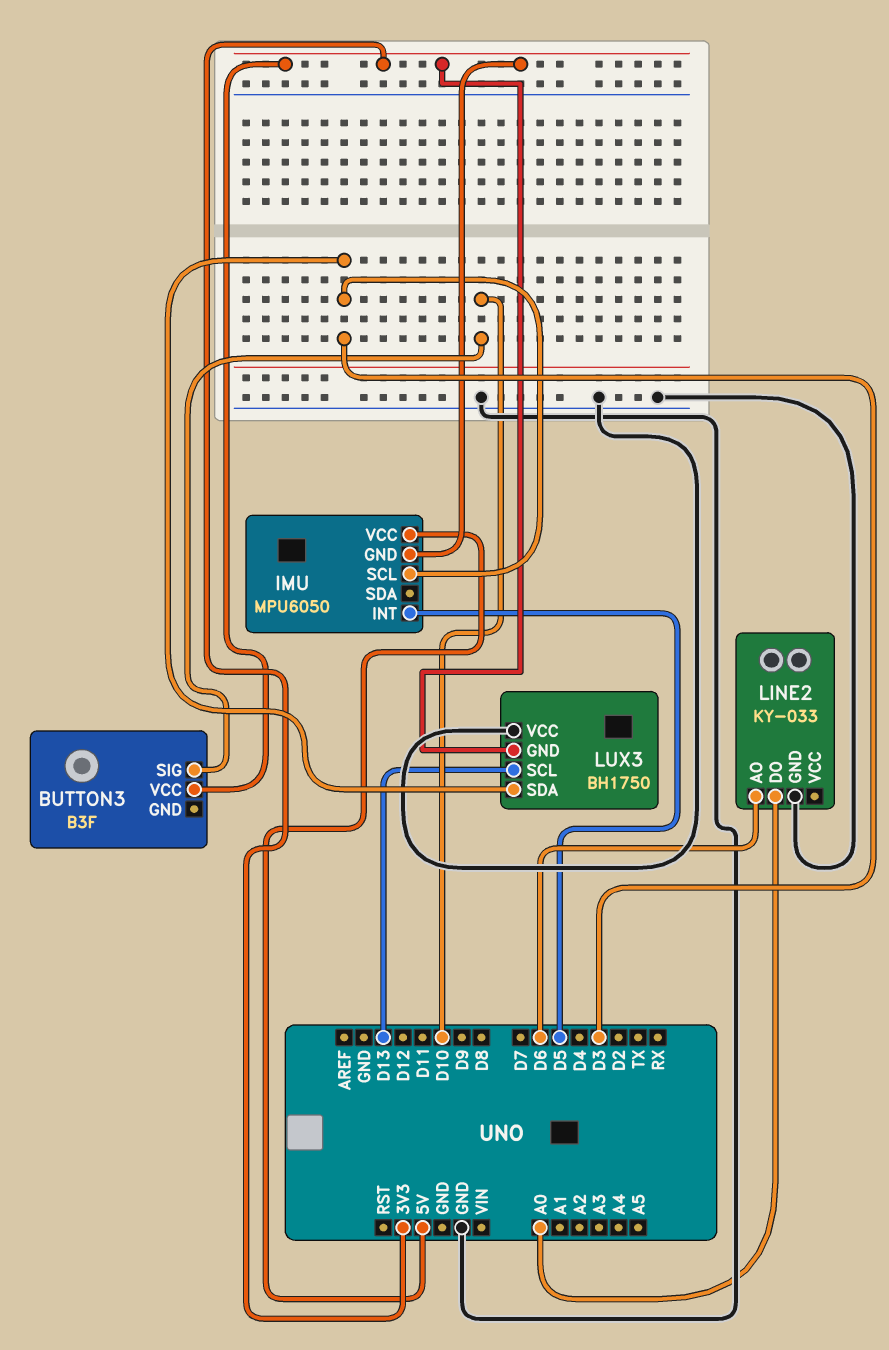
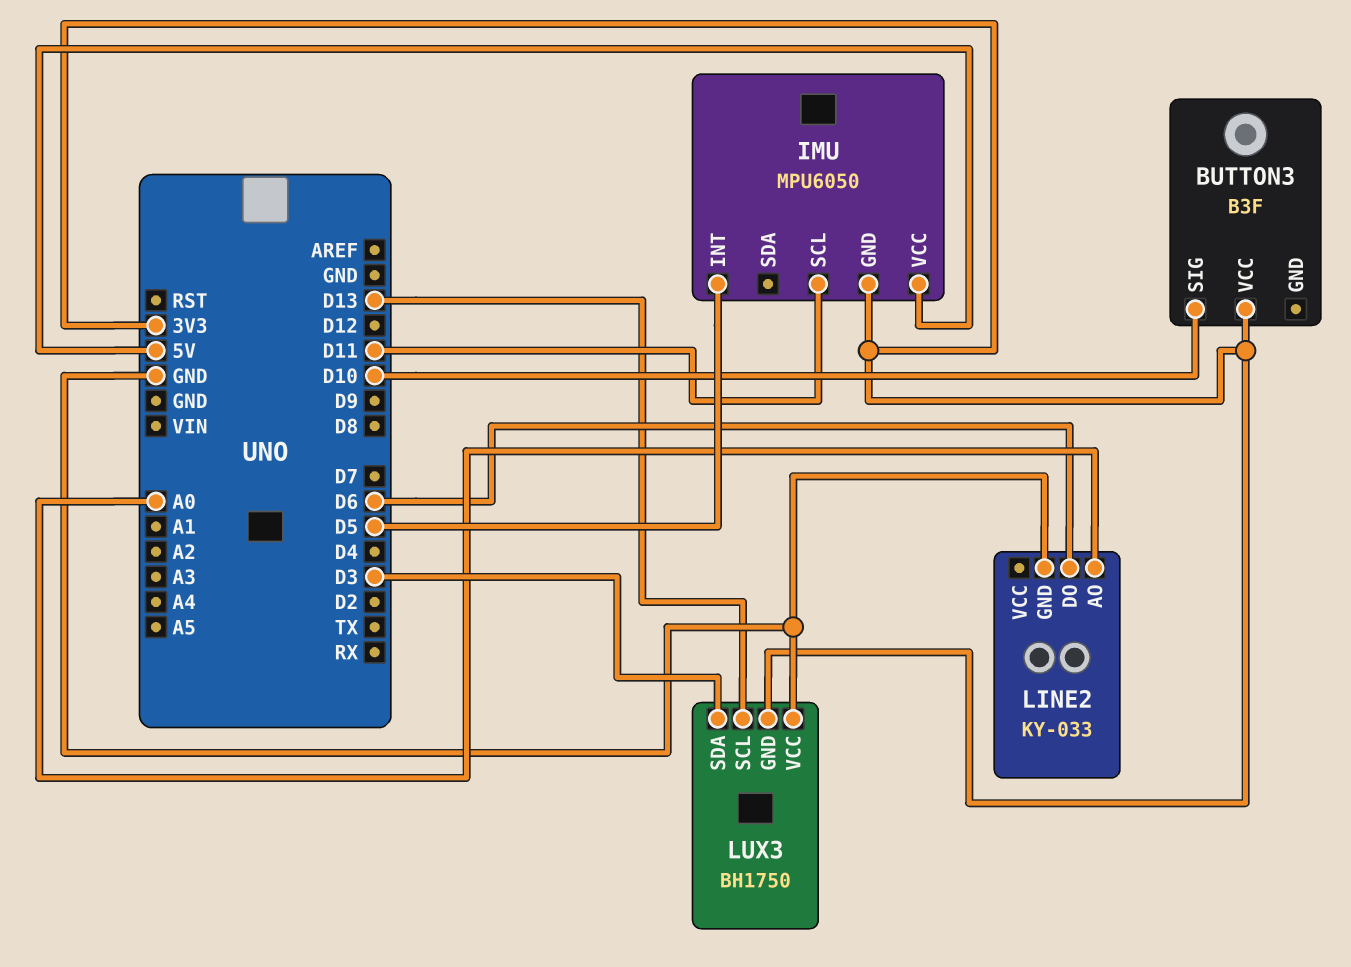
IMU pin SCL: D3 -> D11
LINE2 pin AO: D6 -> A0
LINE2 pin DO: A0 -> D6

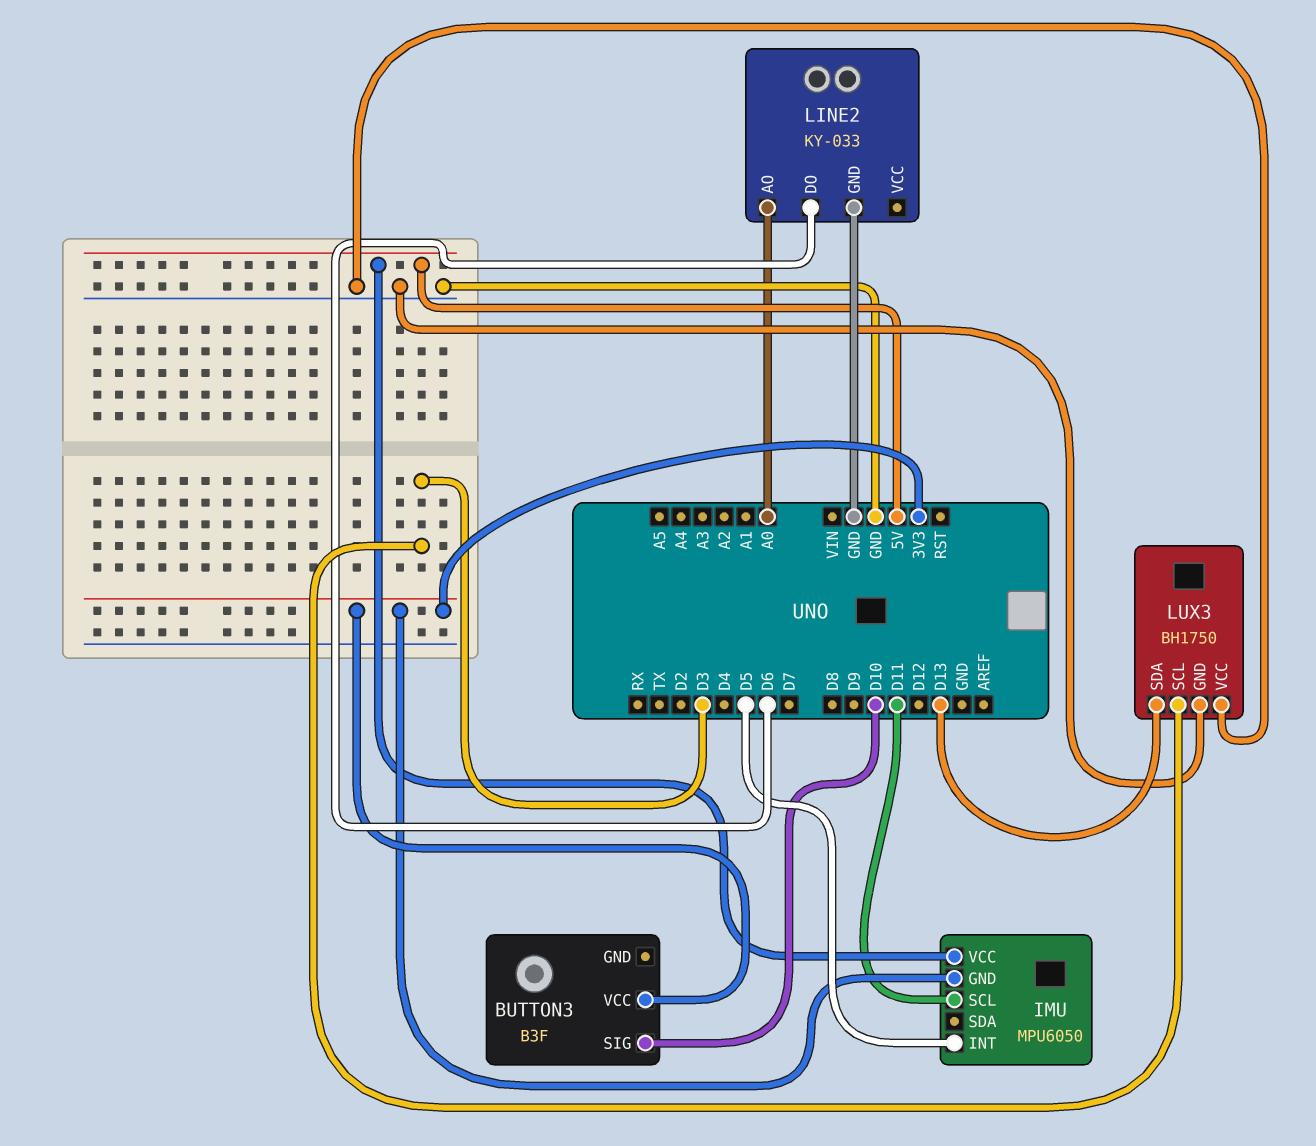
LUX3 pin GND: 3V3 -> GND
LUX3 pin SCL: D13 -> D3
LUX3 pin SDA: D3 -> D13

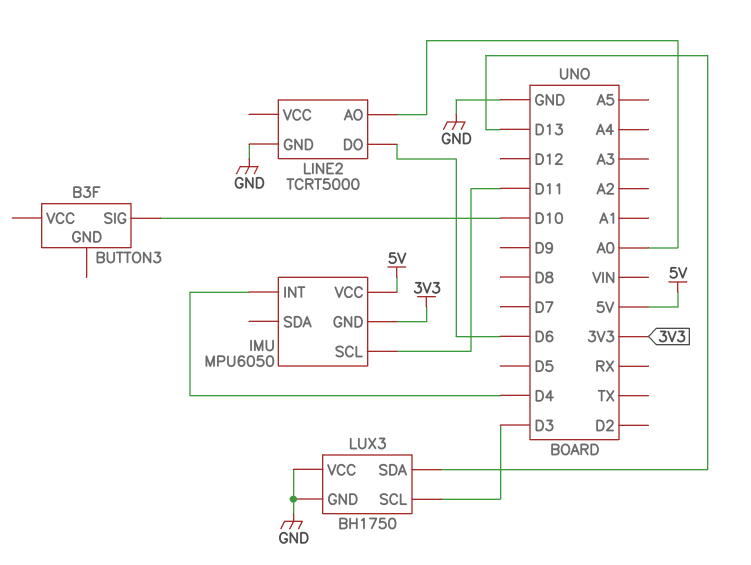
BUTTON3 pin VCC: 3V3 -> none
IMU pin INT: D5 -> D4
LINE2: KY-033 -> TCRT5000

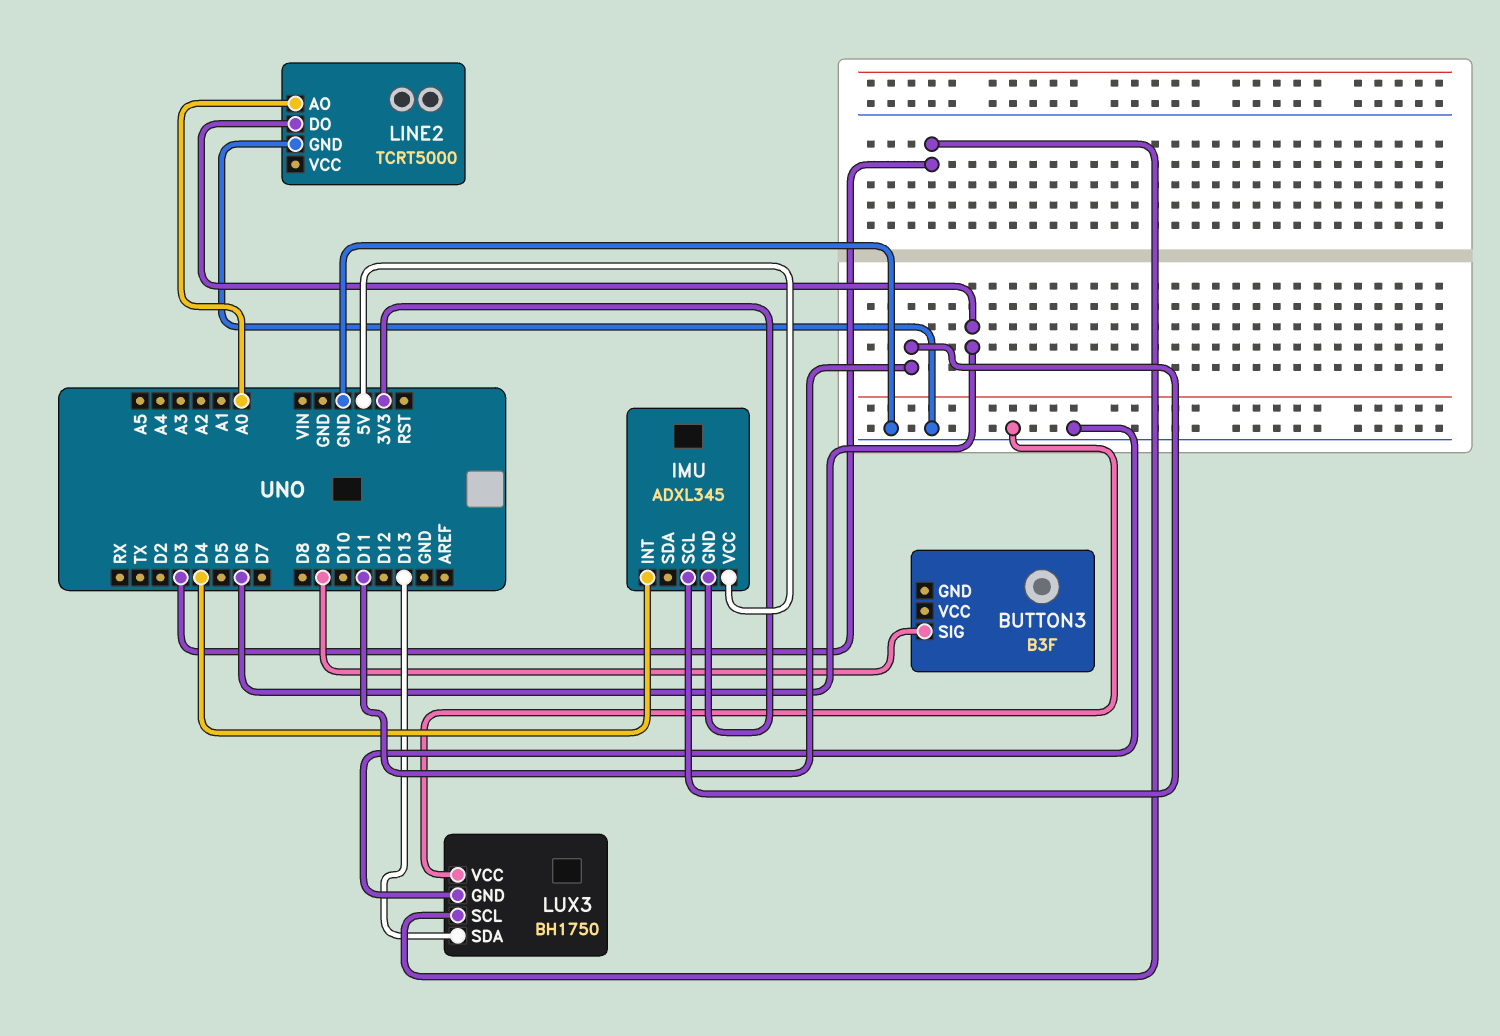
BUTTON3 pin SIG: D10 -> D9
IMU: MPU6050 -> ADXL345

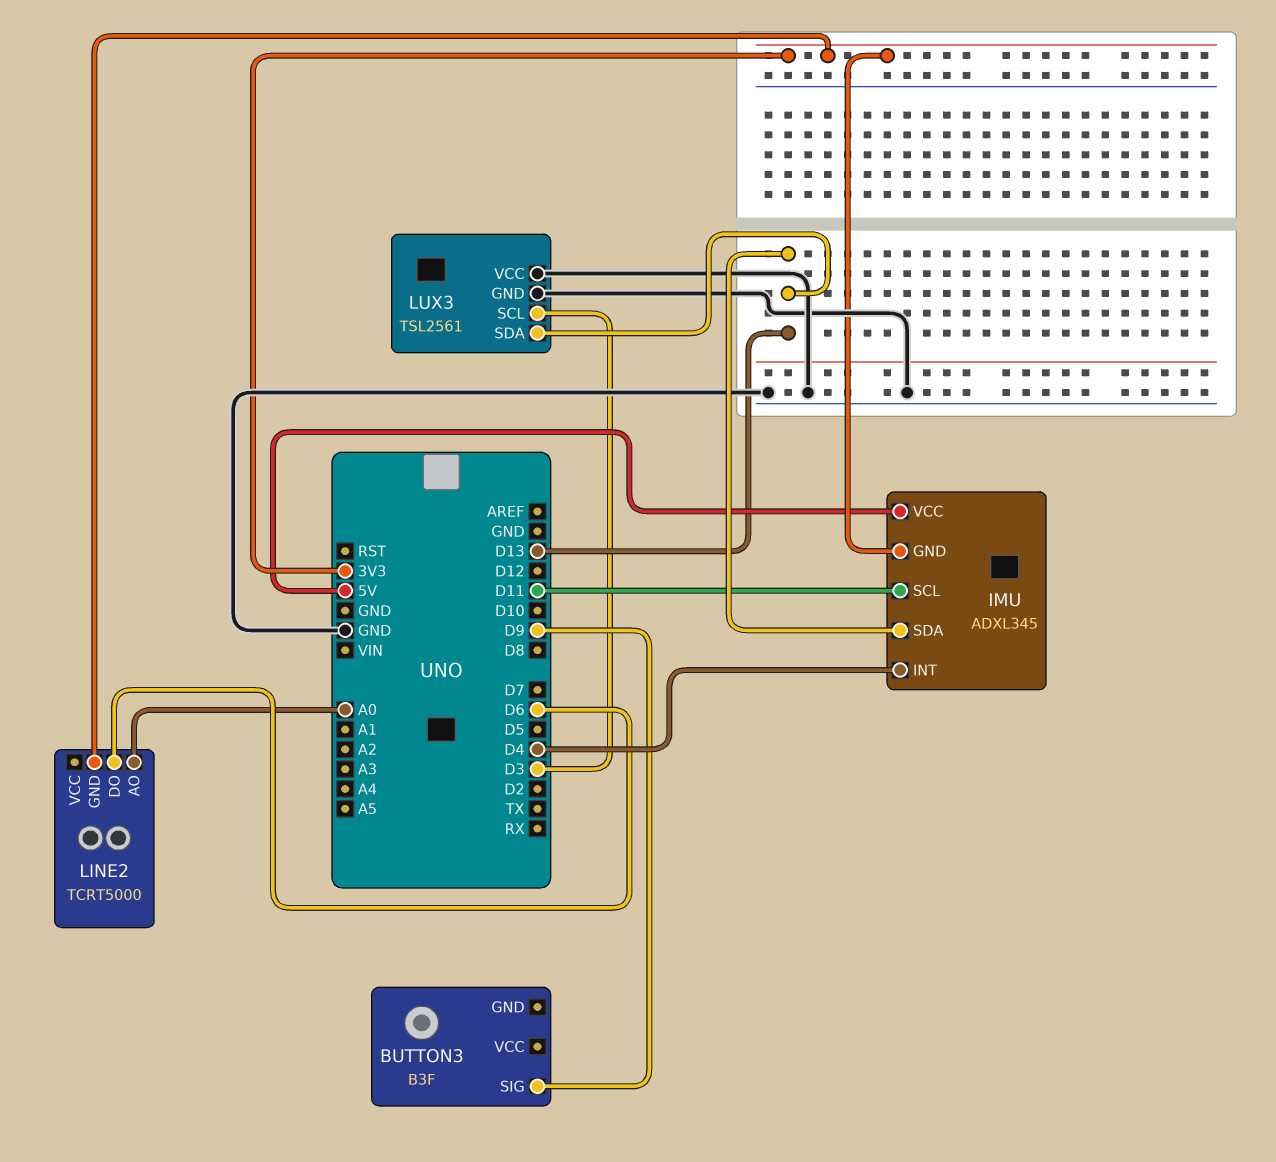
IMU pin SDA: none -> D13
LINE2 pin GND: GND -> 3V3
LUX3: BH1750 -> TSL2561

